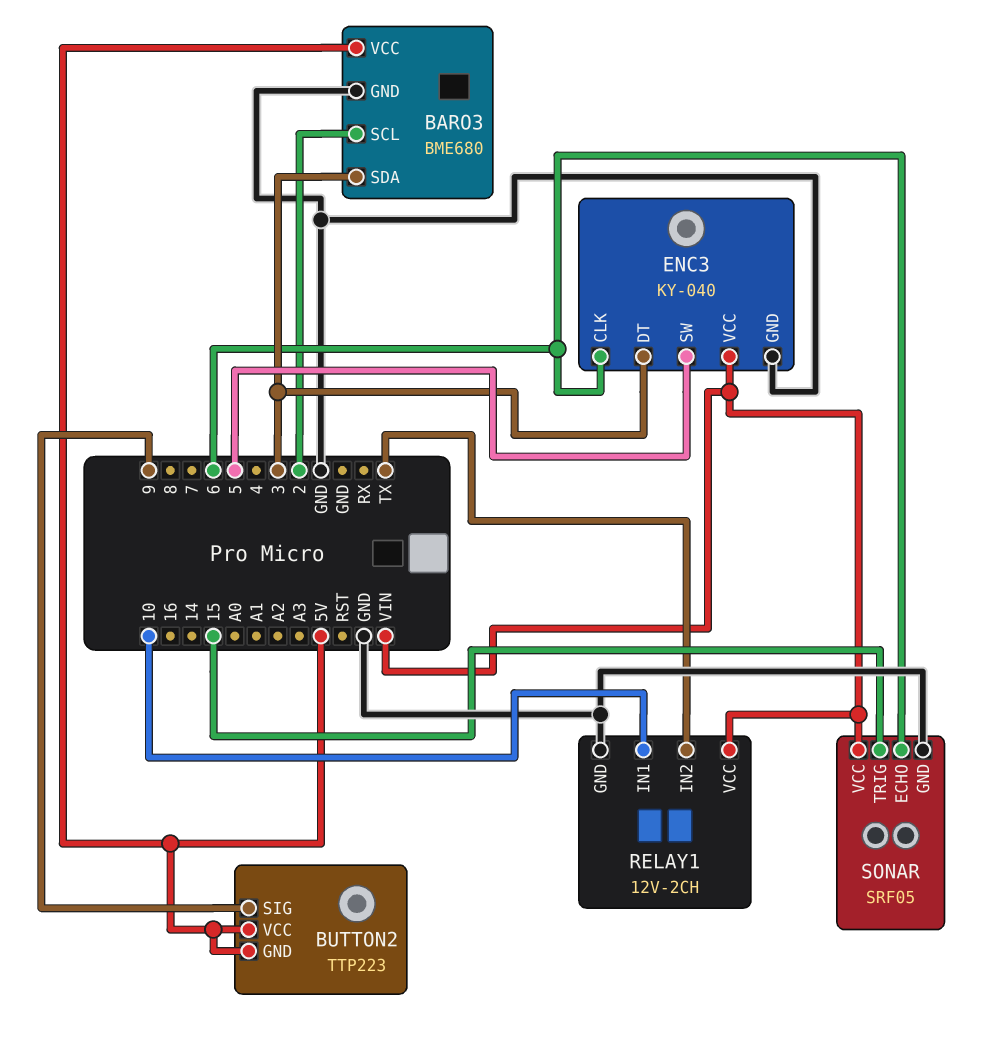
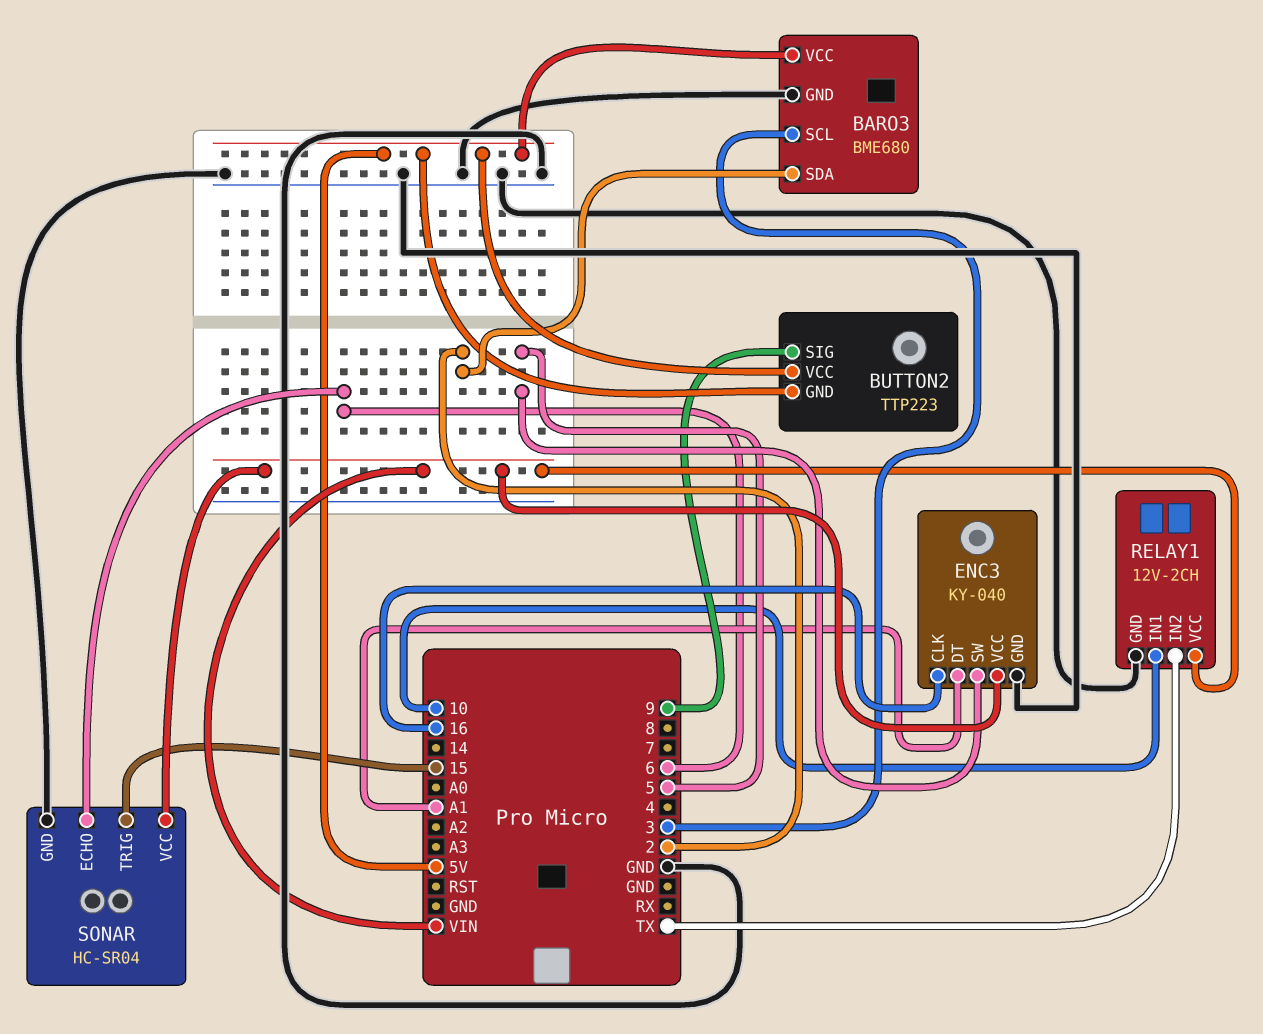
BARO3 pin SCL: 2 -> 3
BARO3 pin SDA: 3 -> 2
ENC3 pin CLK: 6 -> 16
ENC3 pin DT: 3 -> A1
SONAR: SRF05 -> HC-SR04

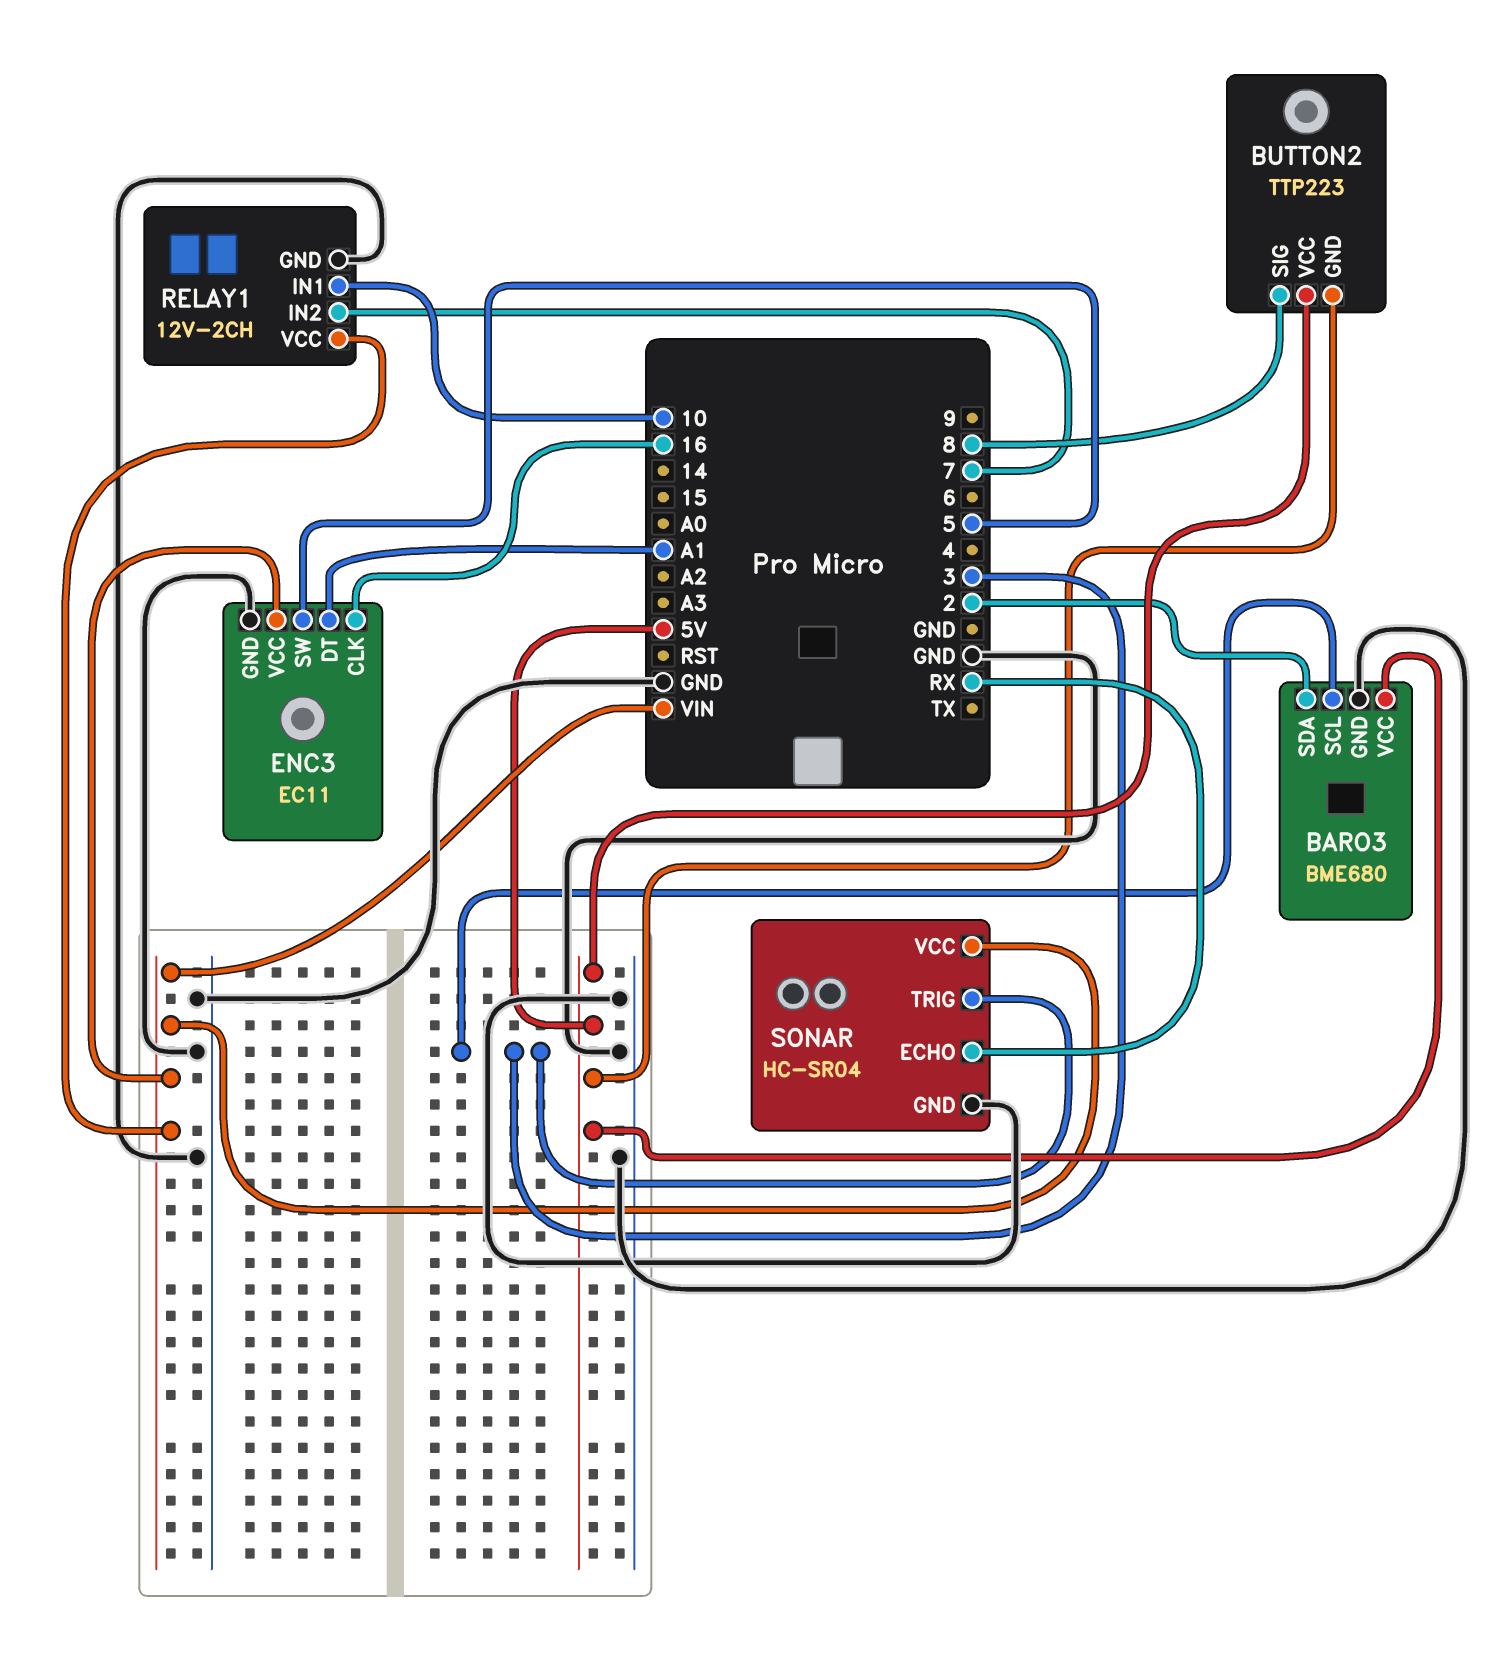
BUTTON2 pin SIG: 9 -> 8
ENC3: KY-040 -> EC11
RELAY1 pin IN2: TX -> 7
SONAR pin ECHO: 6 -> RX
SONAR pin TRIG: 15 -> 3

